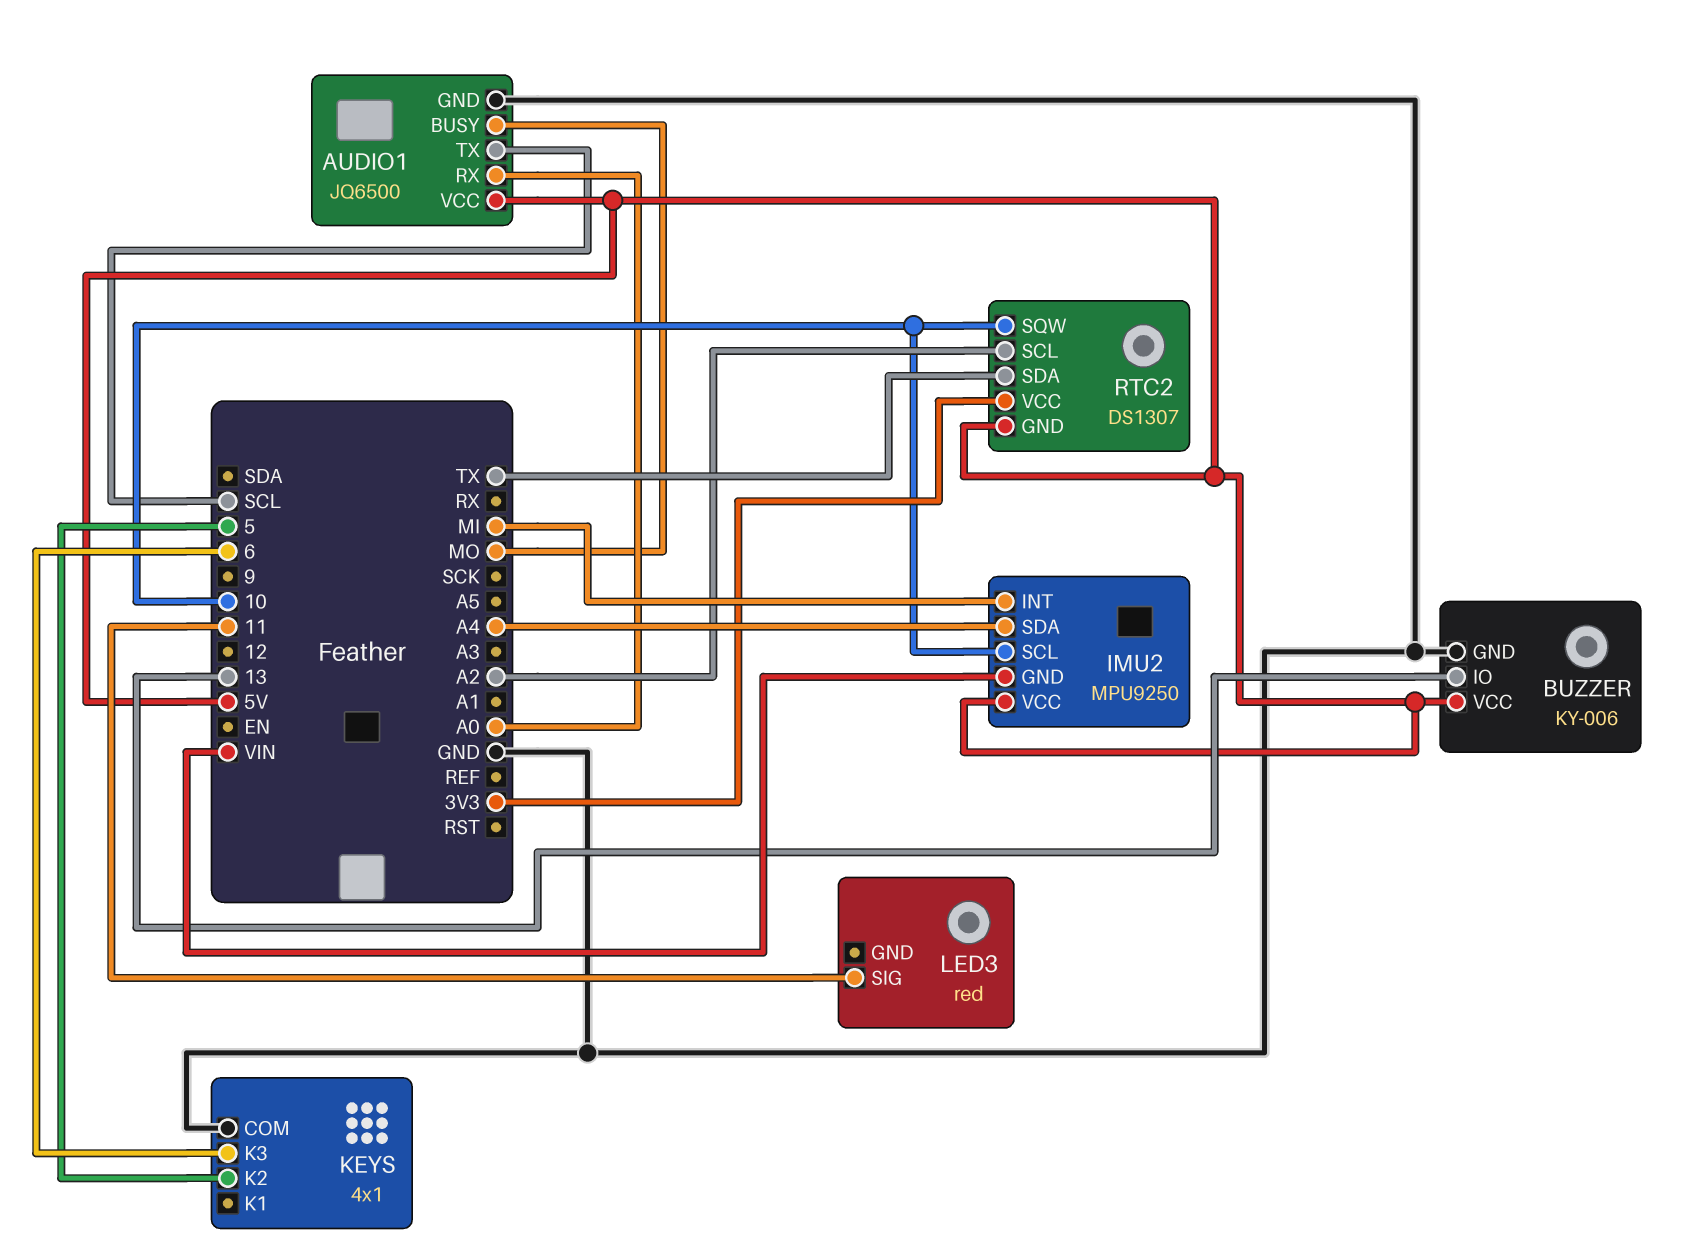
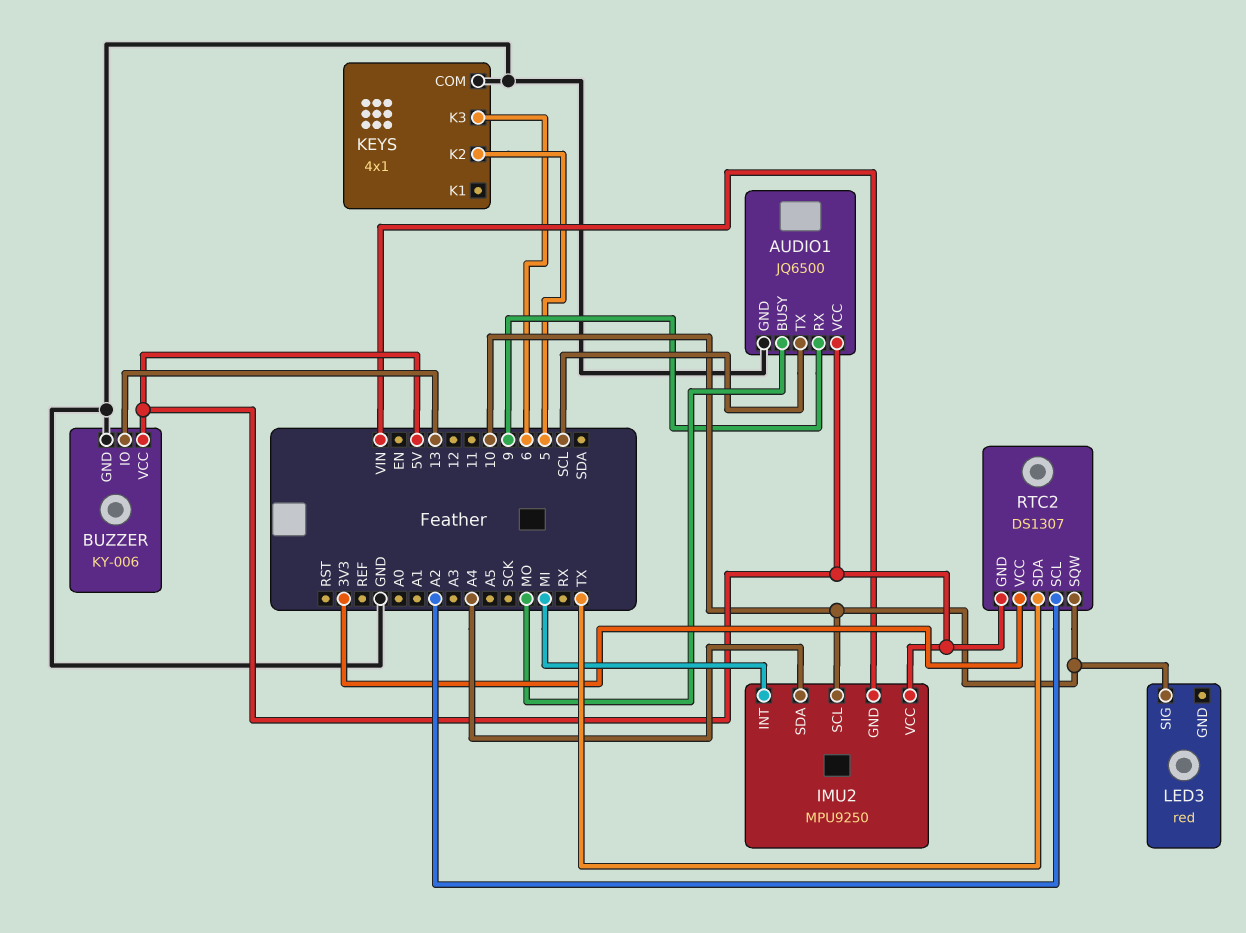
AUDIO1 pin RX: A0 -> 9
LED3 pin SIG: 11 -> 10

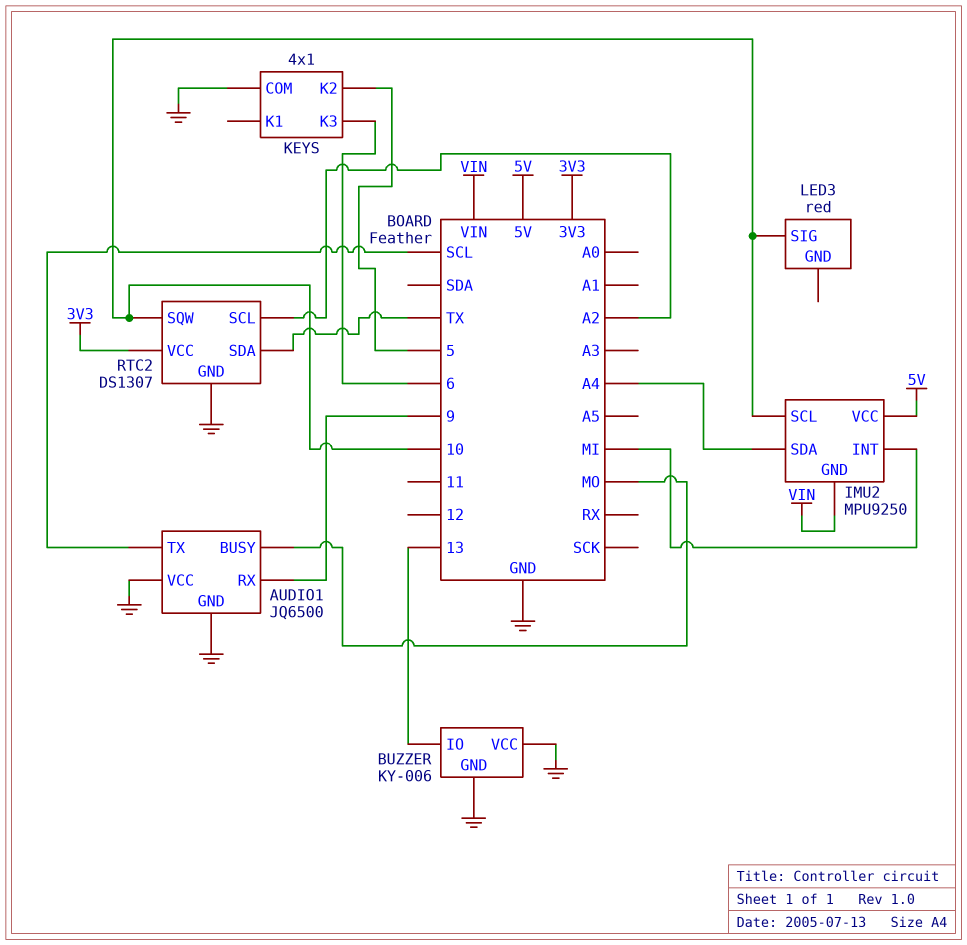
AUDIO1 pin VCC: 5V -> GND
BUZZER pin VCC: 5V -> GND
RTC2 pin GND: 5V -> GND

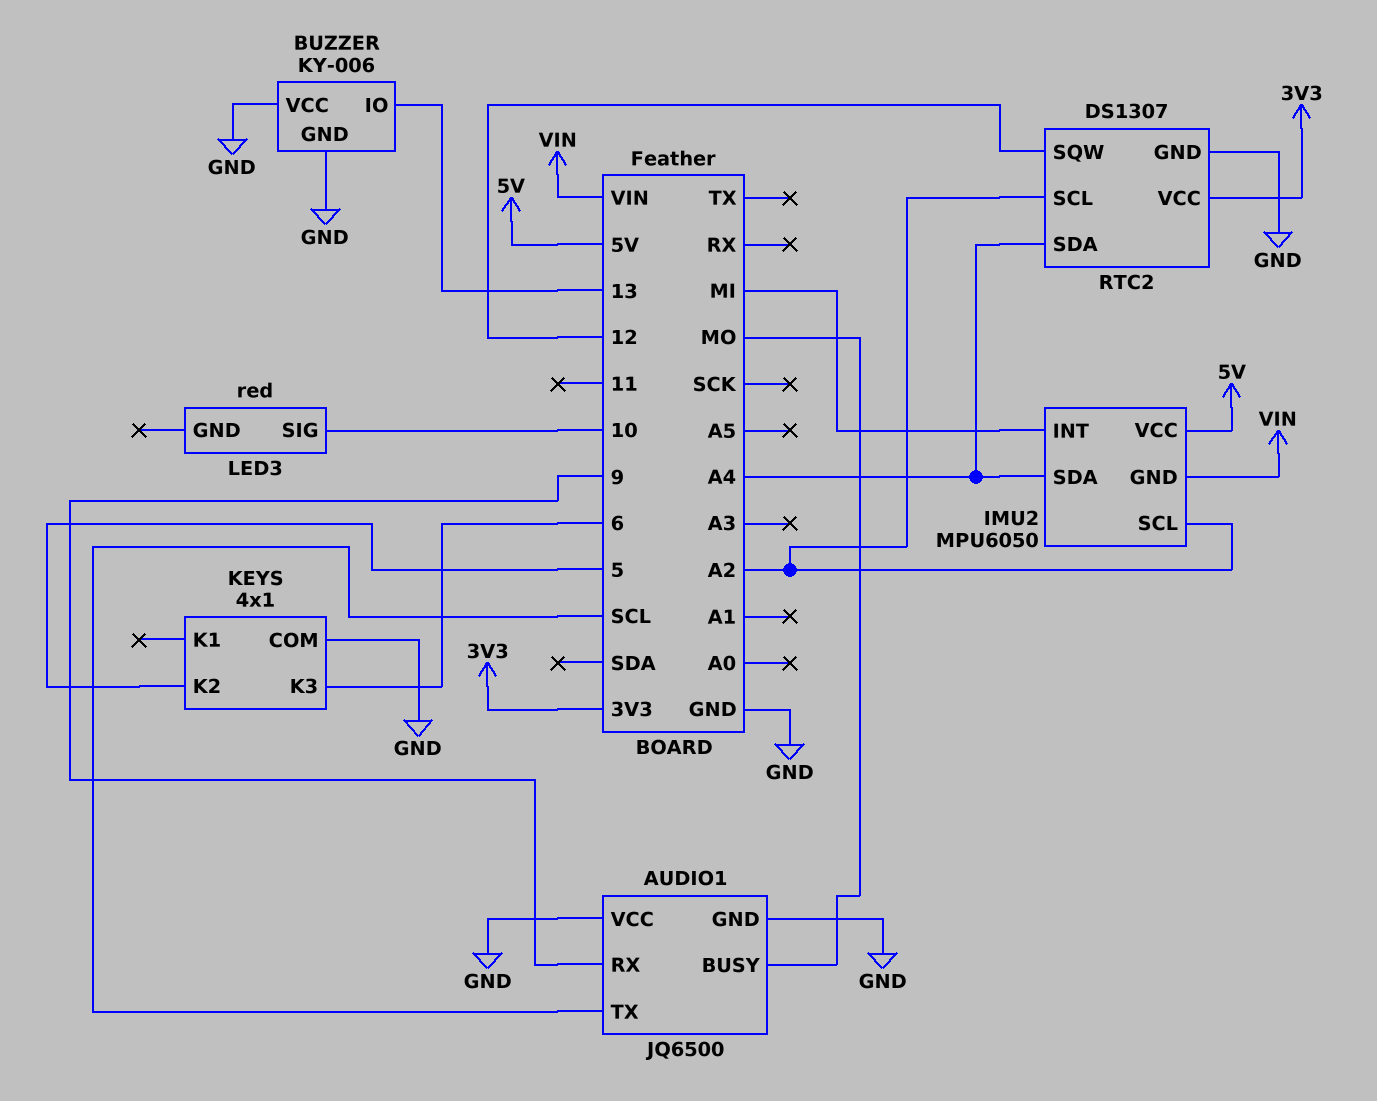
IMU2: MPU9250 -> MPU6050
IMU2 pin SCL: 10 -> A2
RTC2 pin SDA: TX -> A4
RTC2 pin SQW: 10 -> 12

